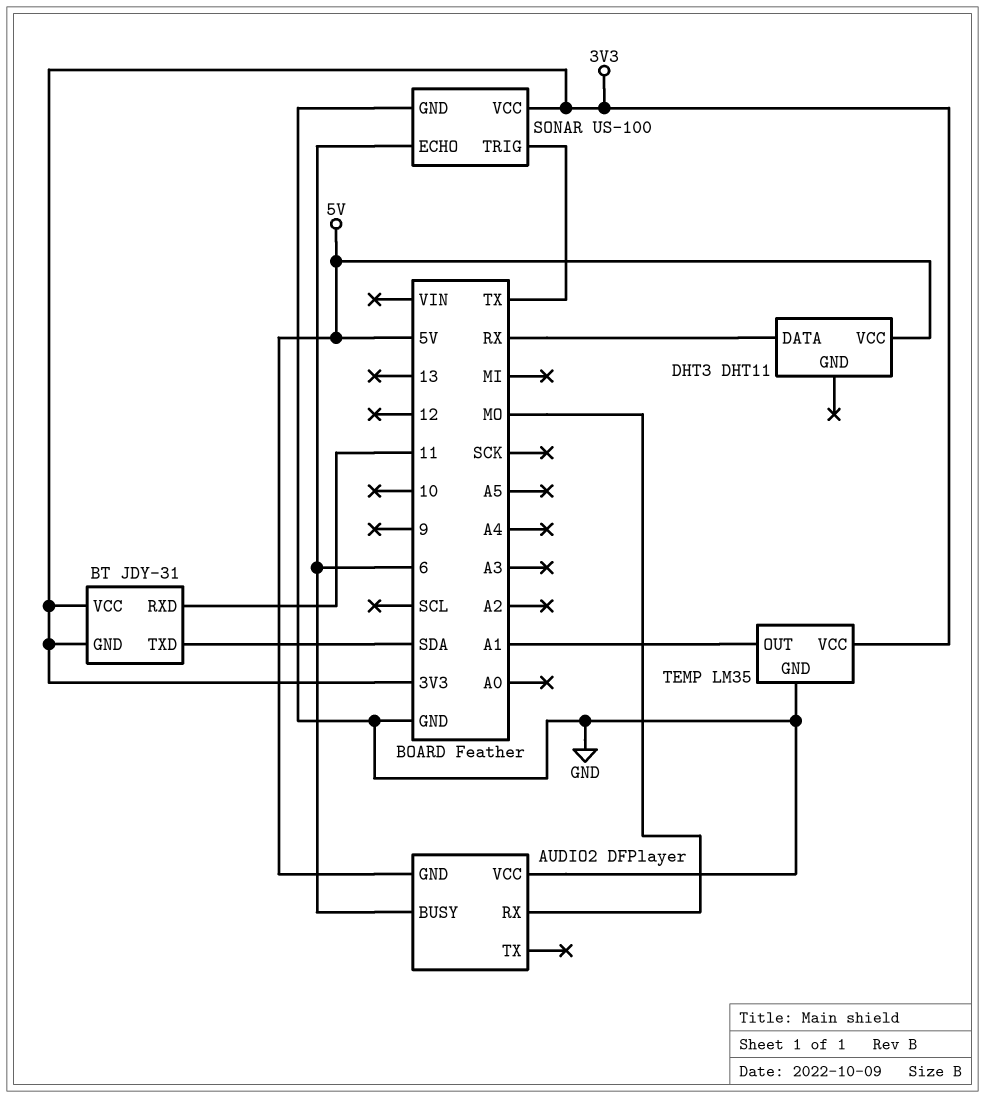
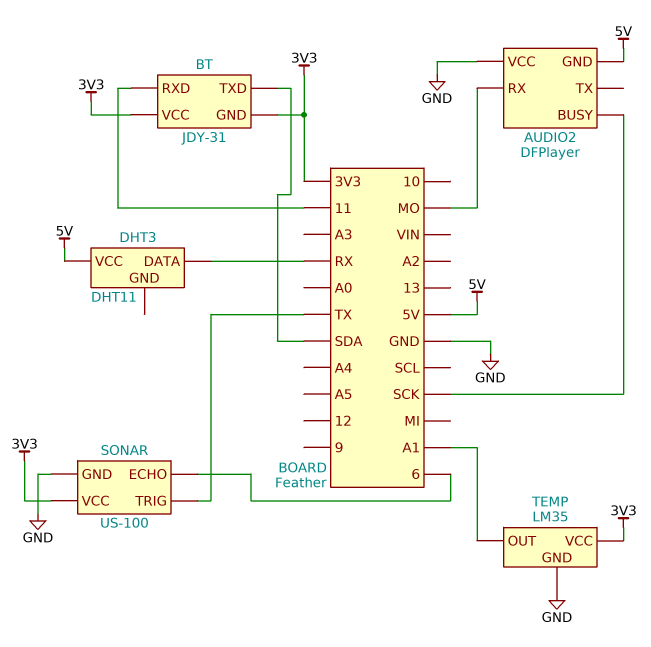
AUDIO2 pin BUSY: 6 -> SCK

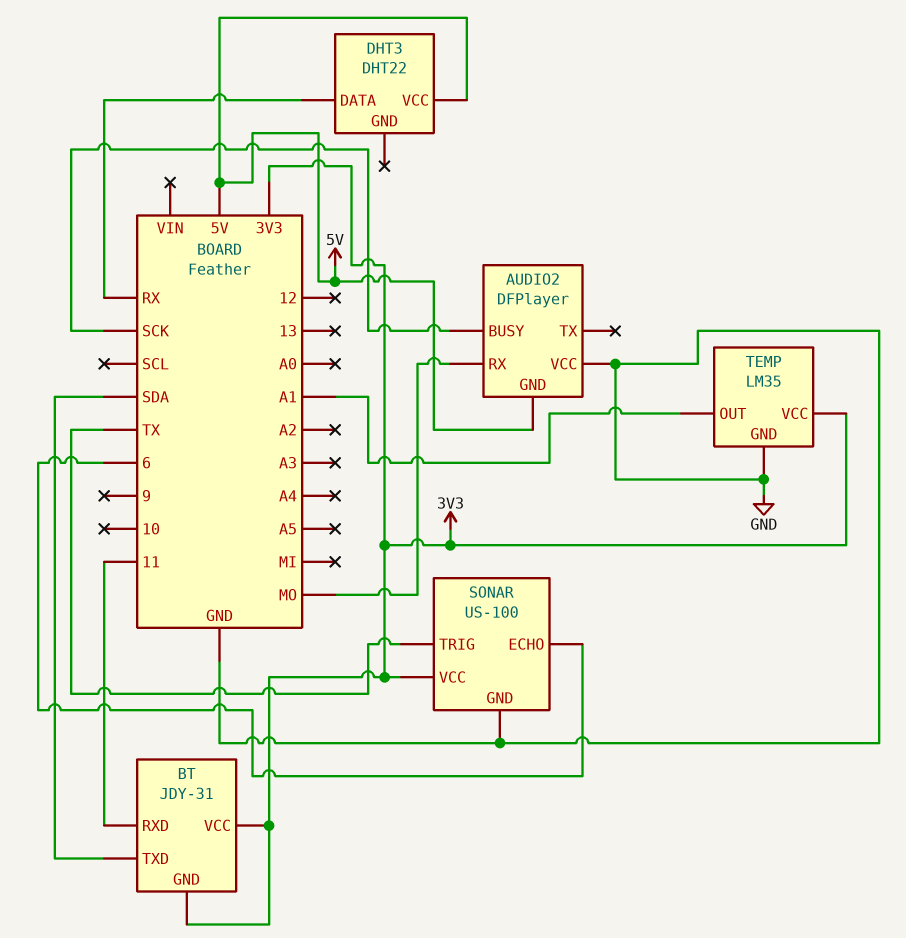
DHT3: DHT11 -> DHT22

